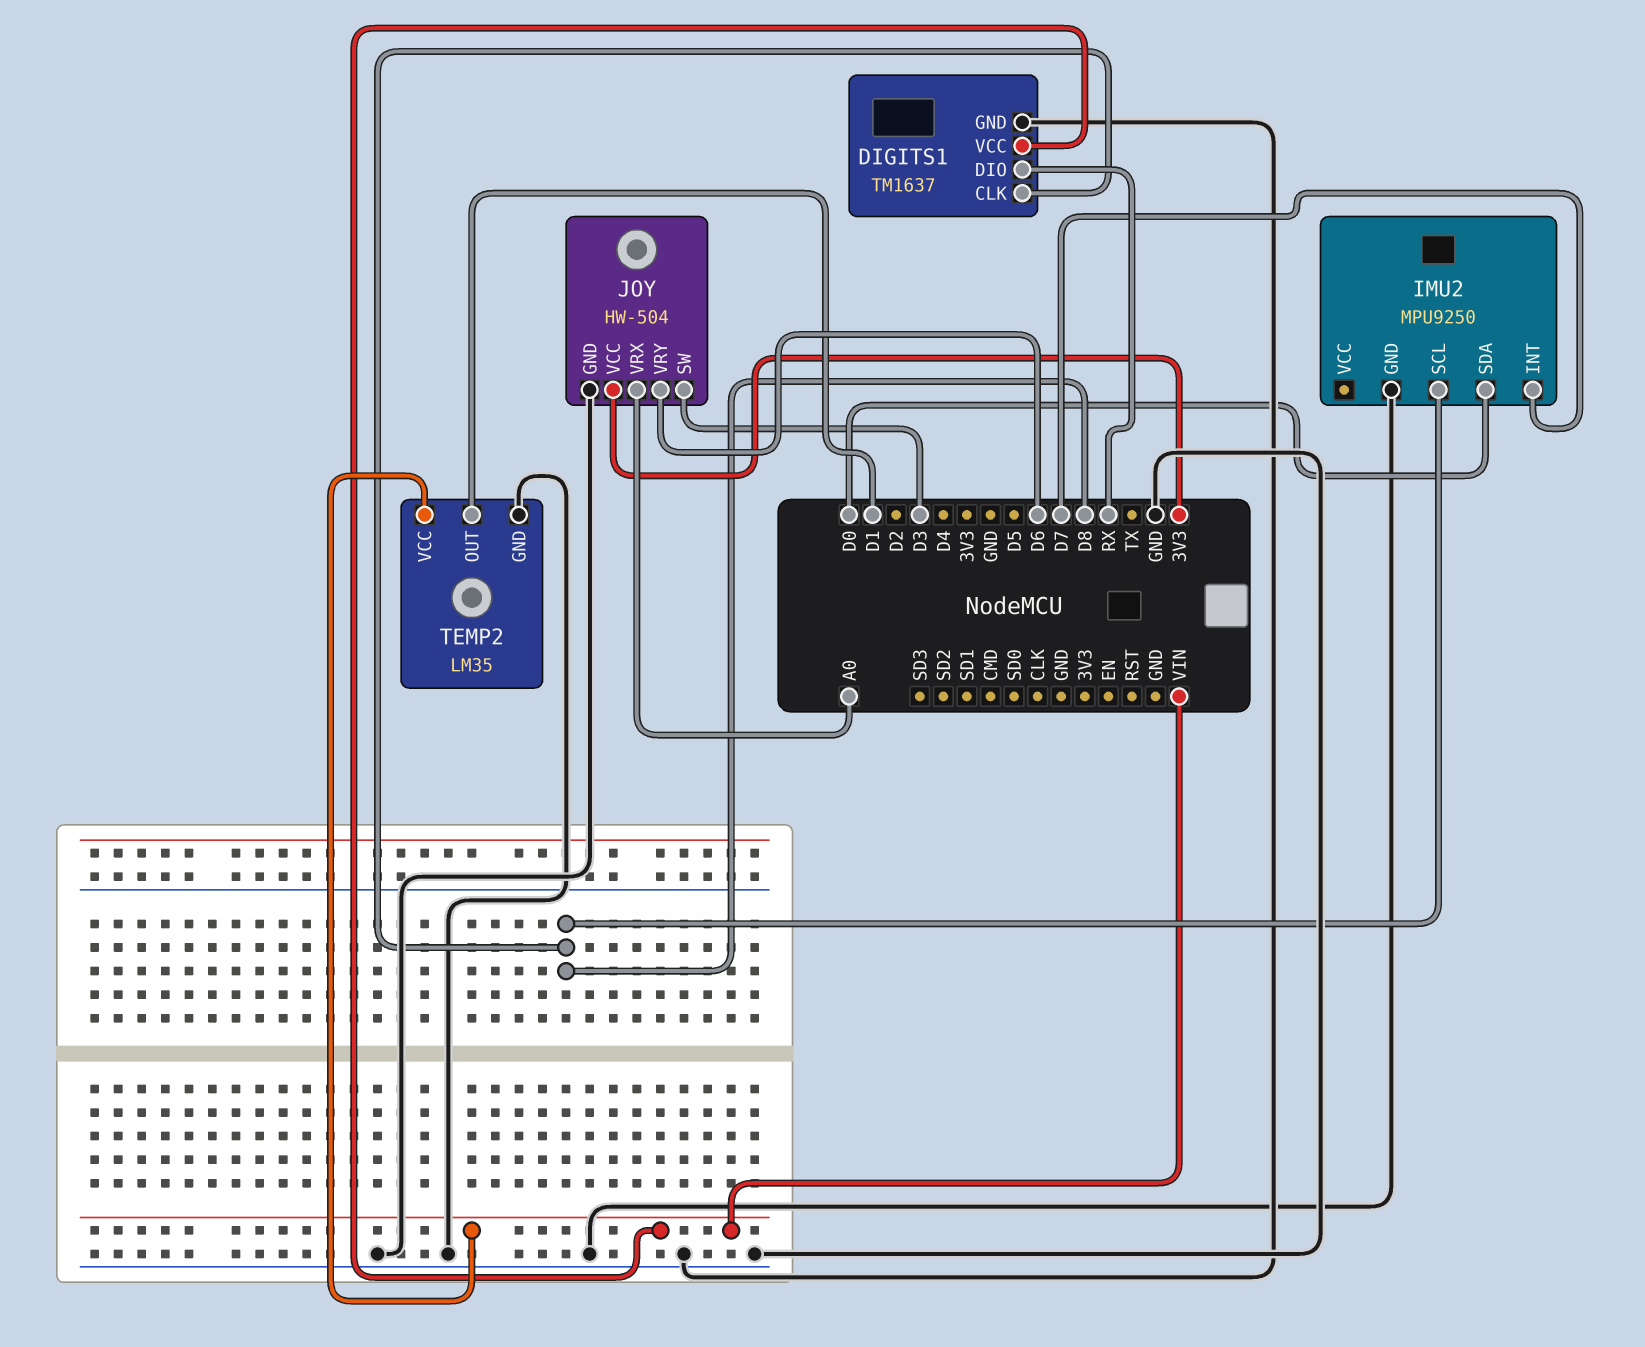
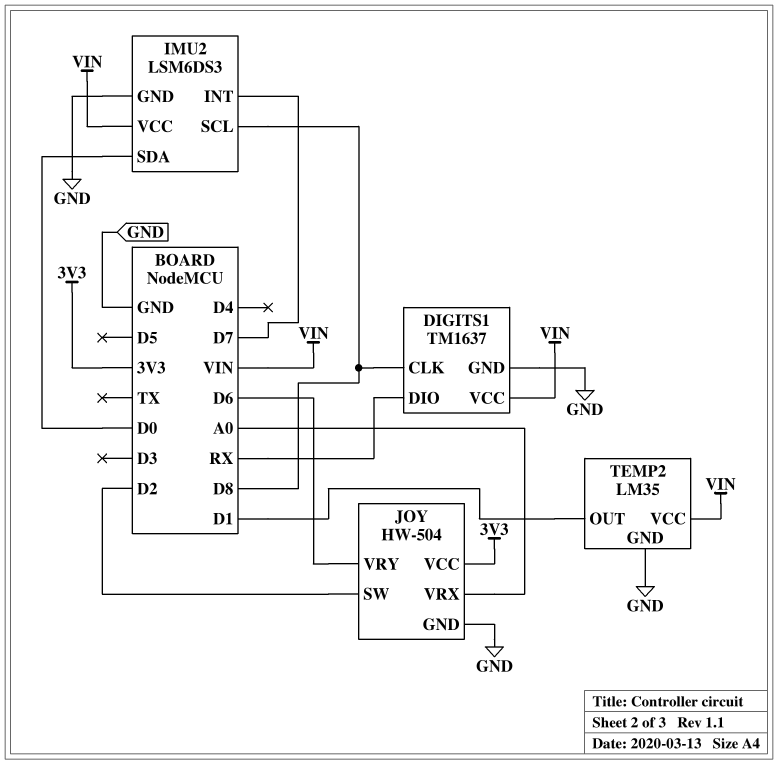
IMU2: MPU9250 -> LSM6DS3
IMU2 pin VCC: none -> VIN
JOY pin SW: D3 -> D2

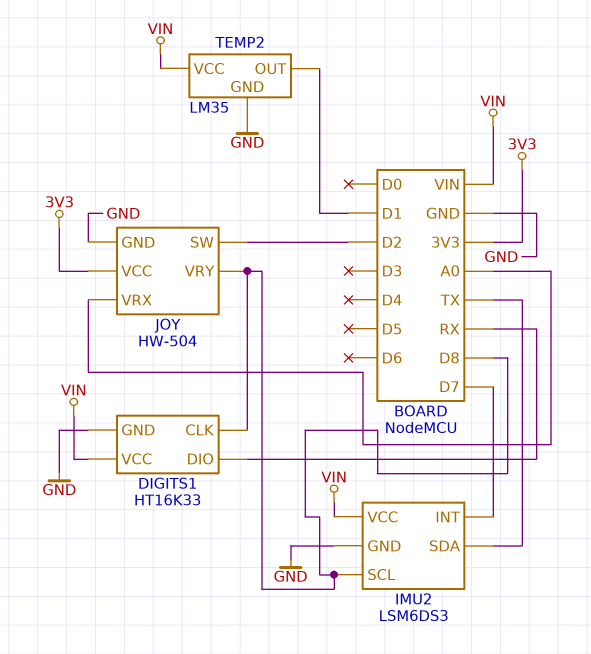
DIGITS1: TM1637 -> HT16K33
IMU2 pin SDA: D0 -> TX
JOY pin VRY: D6 -> D8

